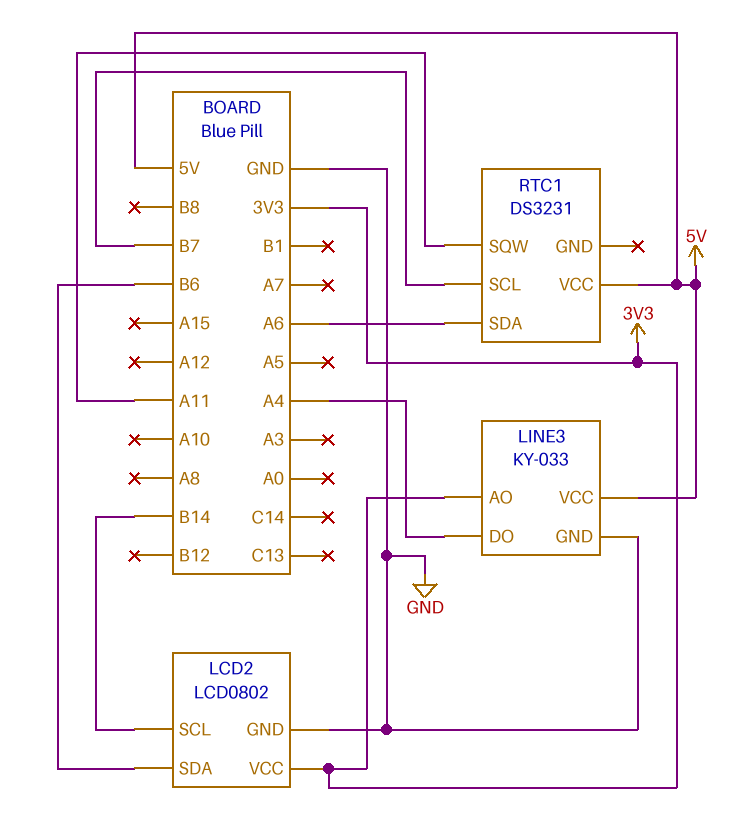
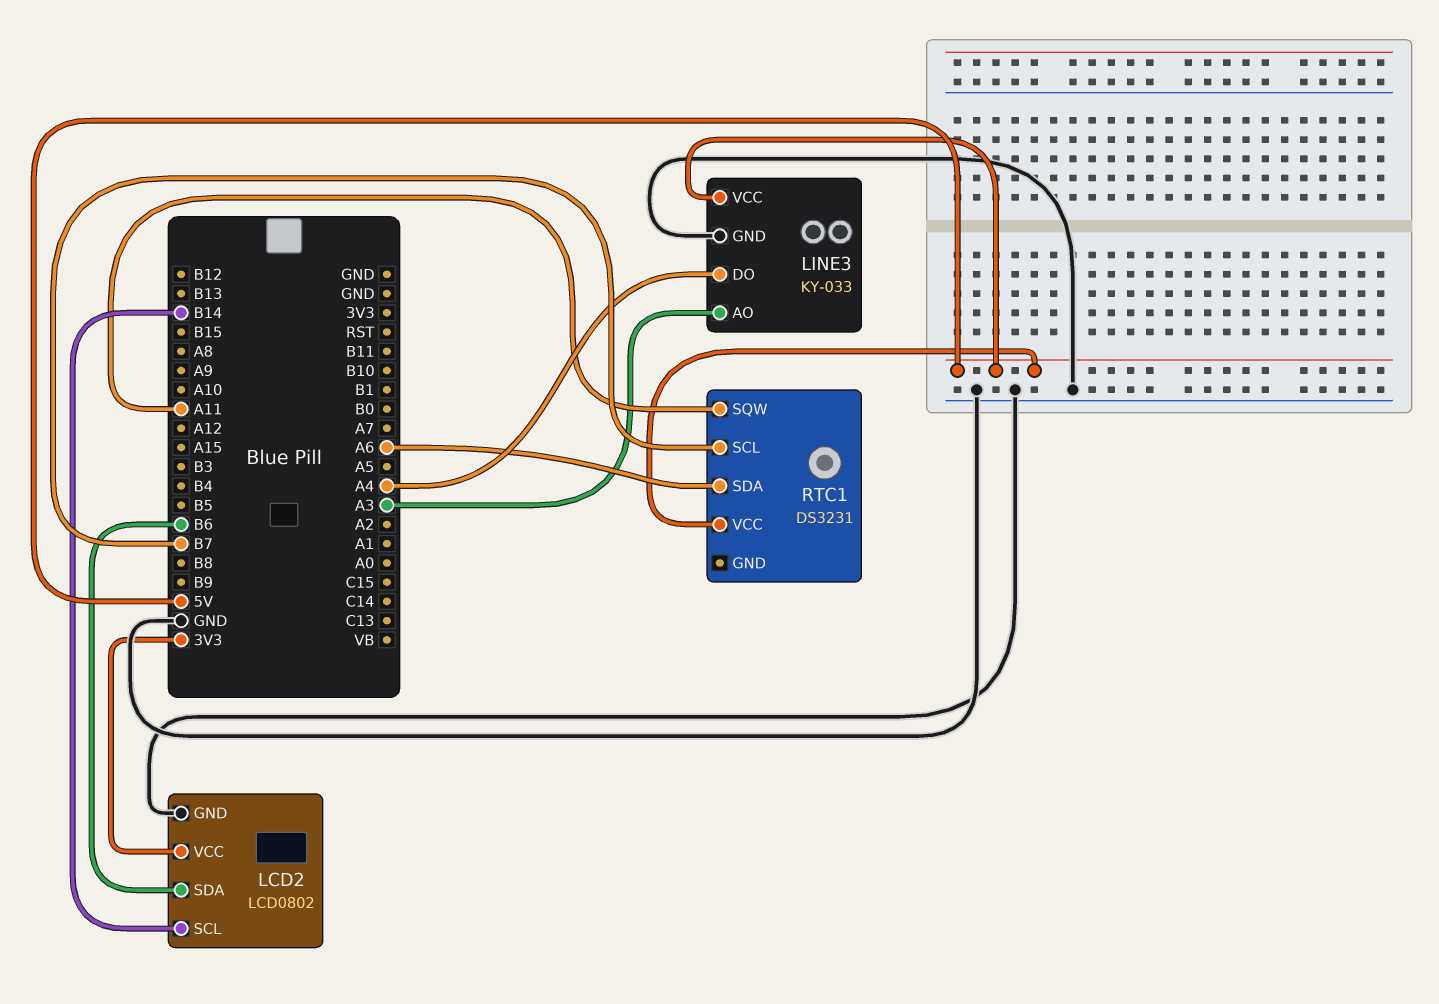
LINE3 pin AO: 3V3 -> A3

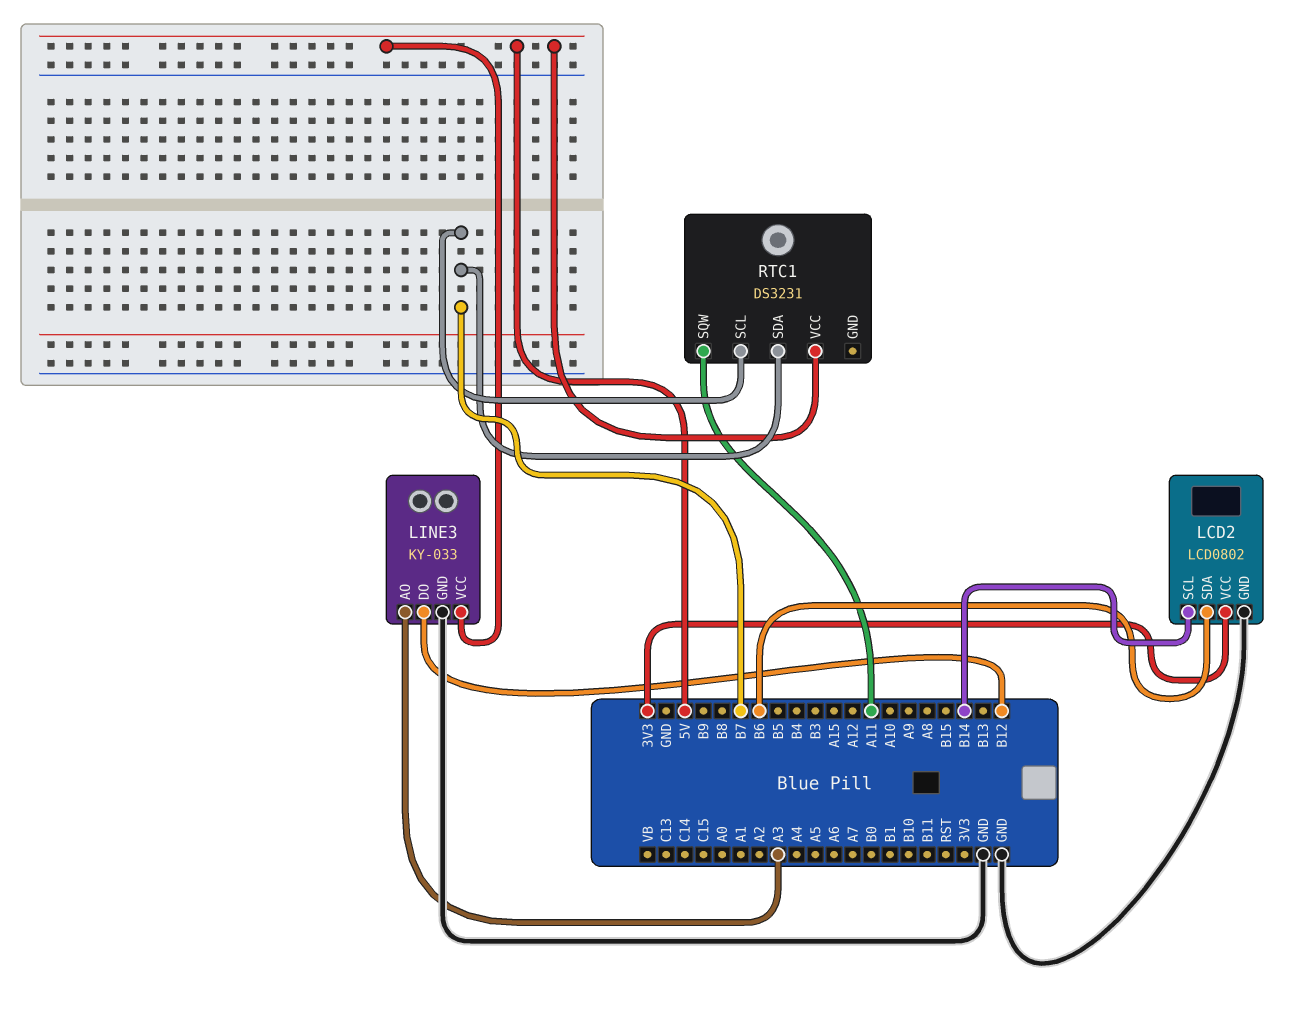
LINE3 pin DO: A4 -> B12
RTC1 pin SDA: A6 -> B7

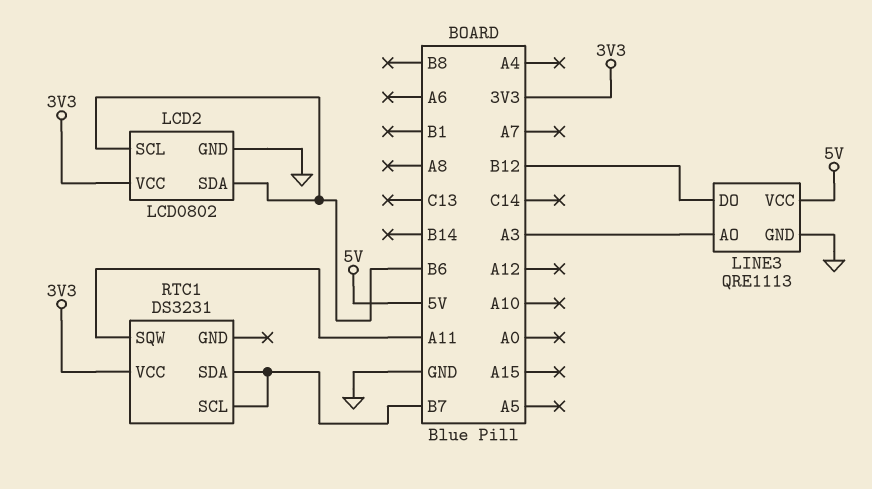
LCD2 pin SCL: B14 -> B6
LINE3: KY-033 -> QRE1113
RTC1 pin VCC: 5V -> 3V3

